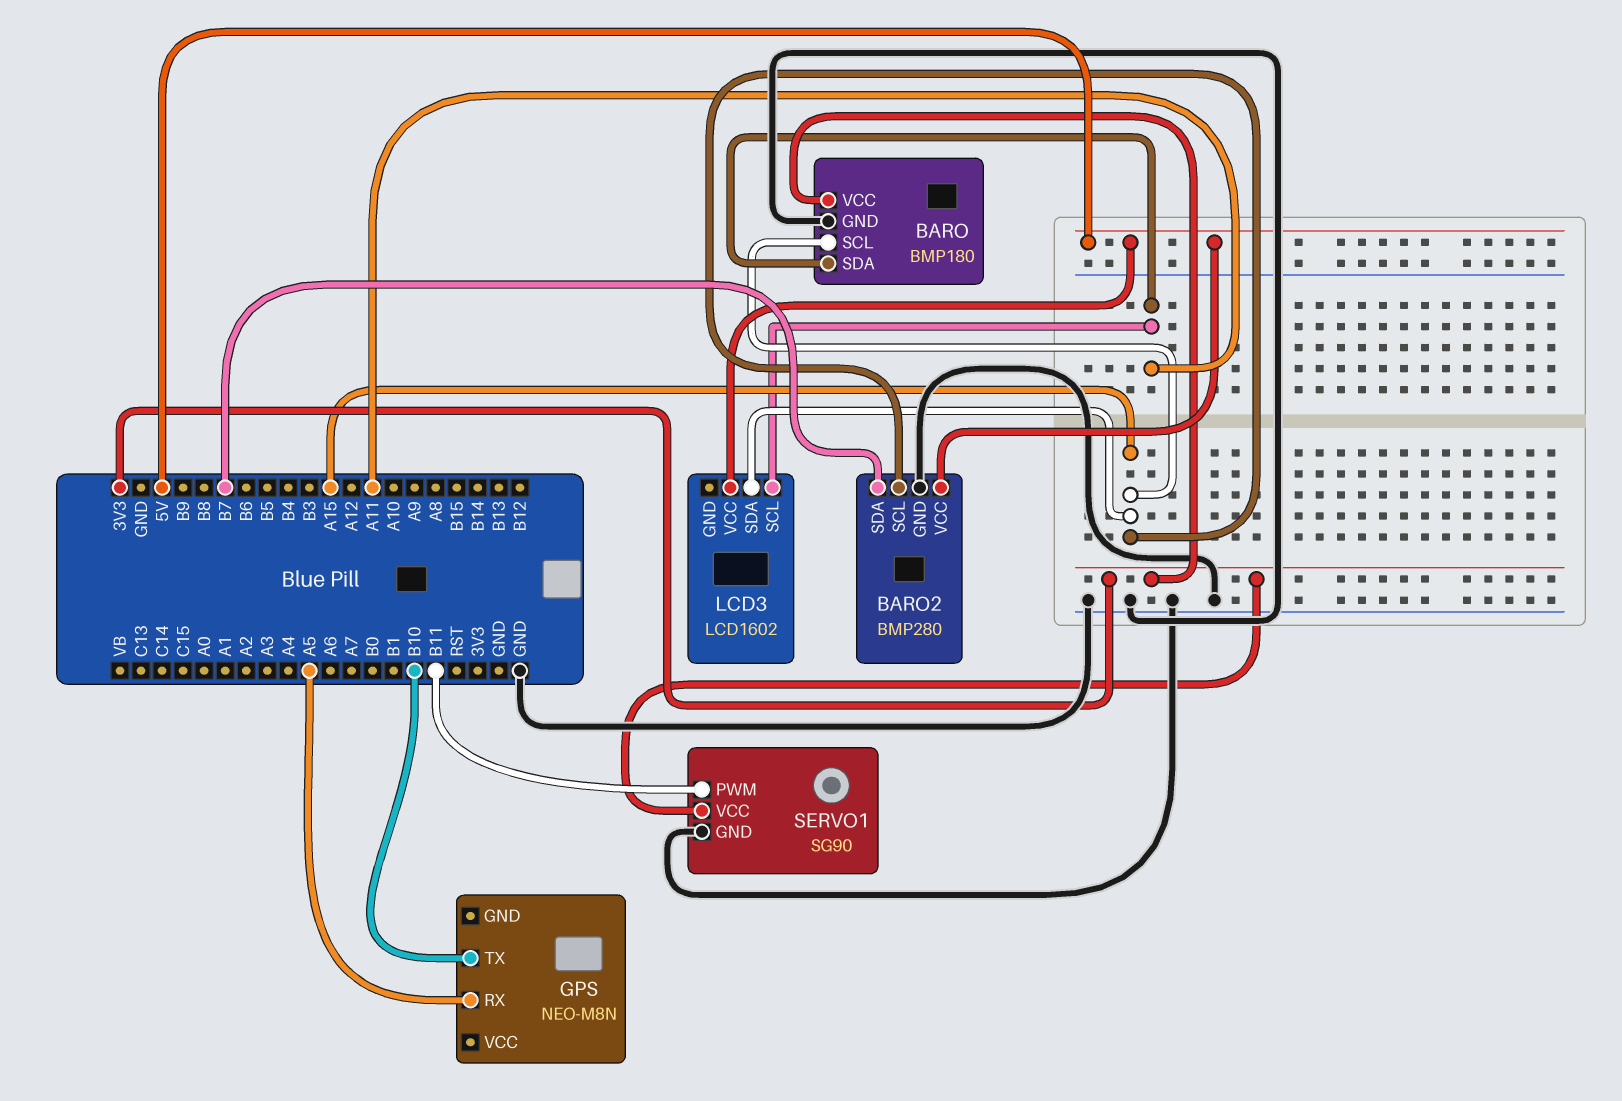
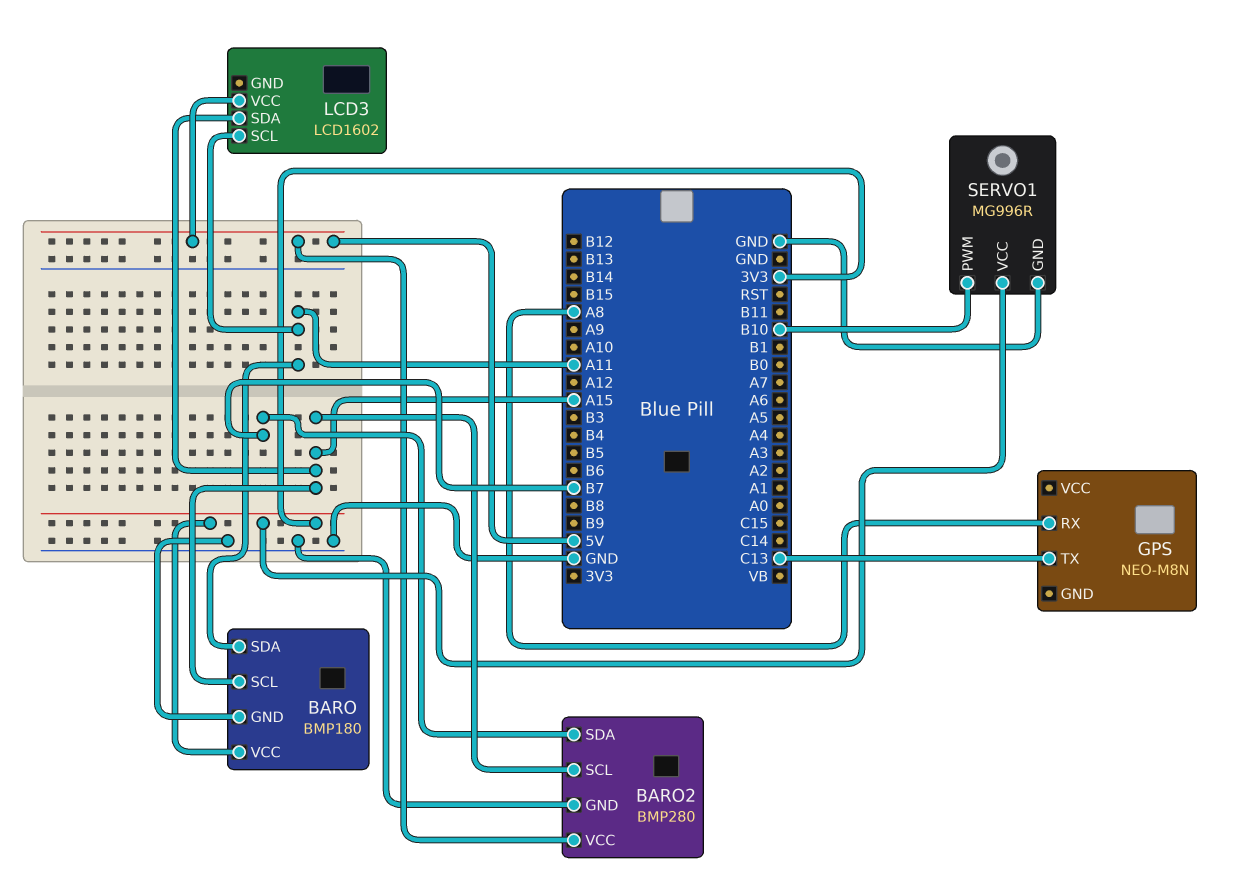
GPS pin RX: A5 -> A8
GPS pin TX: B10 -> C13
SERVO1: SG90 -> MG996R
SERVO1 pin PWM: B11 -> B10

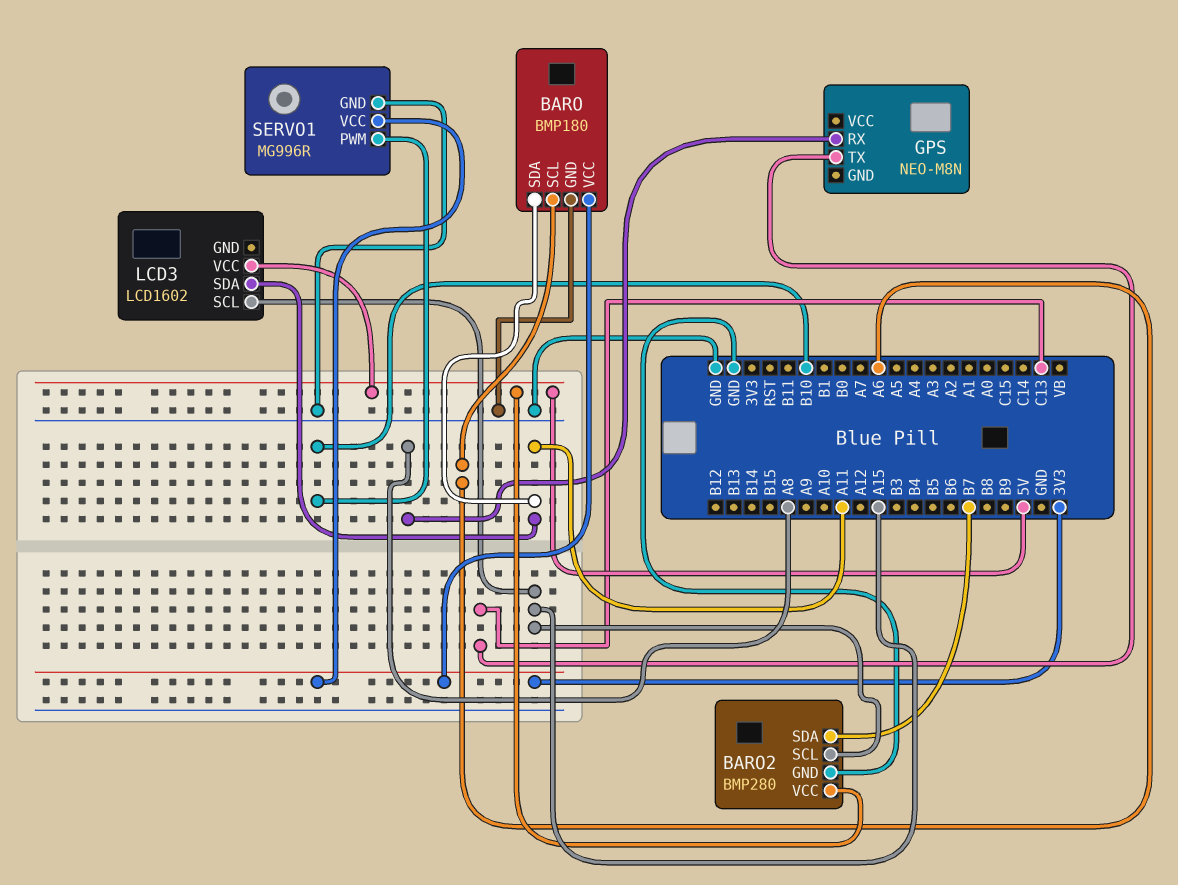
BARO pin SCL: A15 -> A6
LCD3 pin SCL: A11 -> A15
LCD3 pin SDA: A15 -> A11

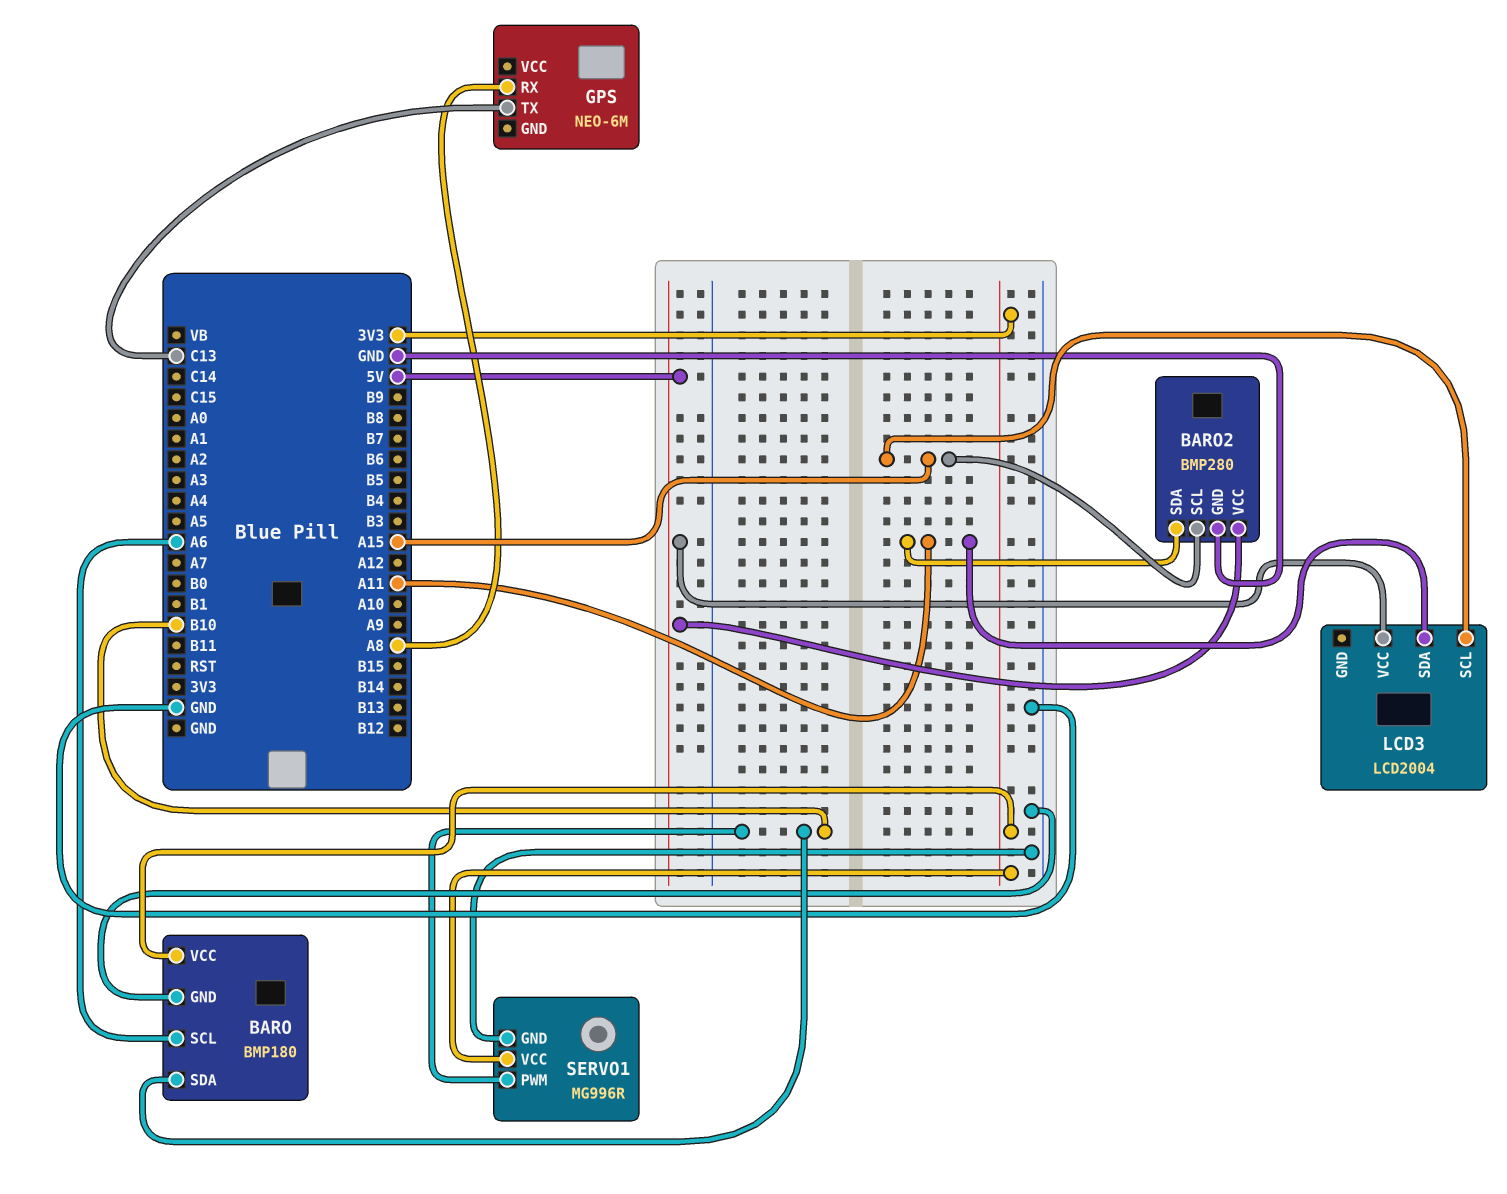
BARO pin SDA: A11 -> B10
BARO2 pin SDA: B7 -> A11
GPS: NEO-M8N -> NEO-6M
LCD3: LCD1602 -> LCD2004

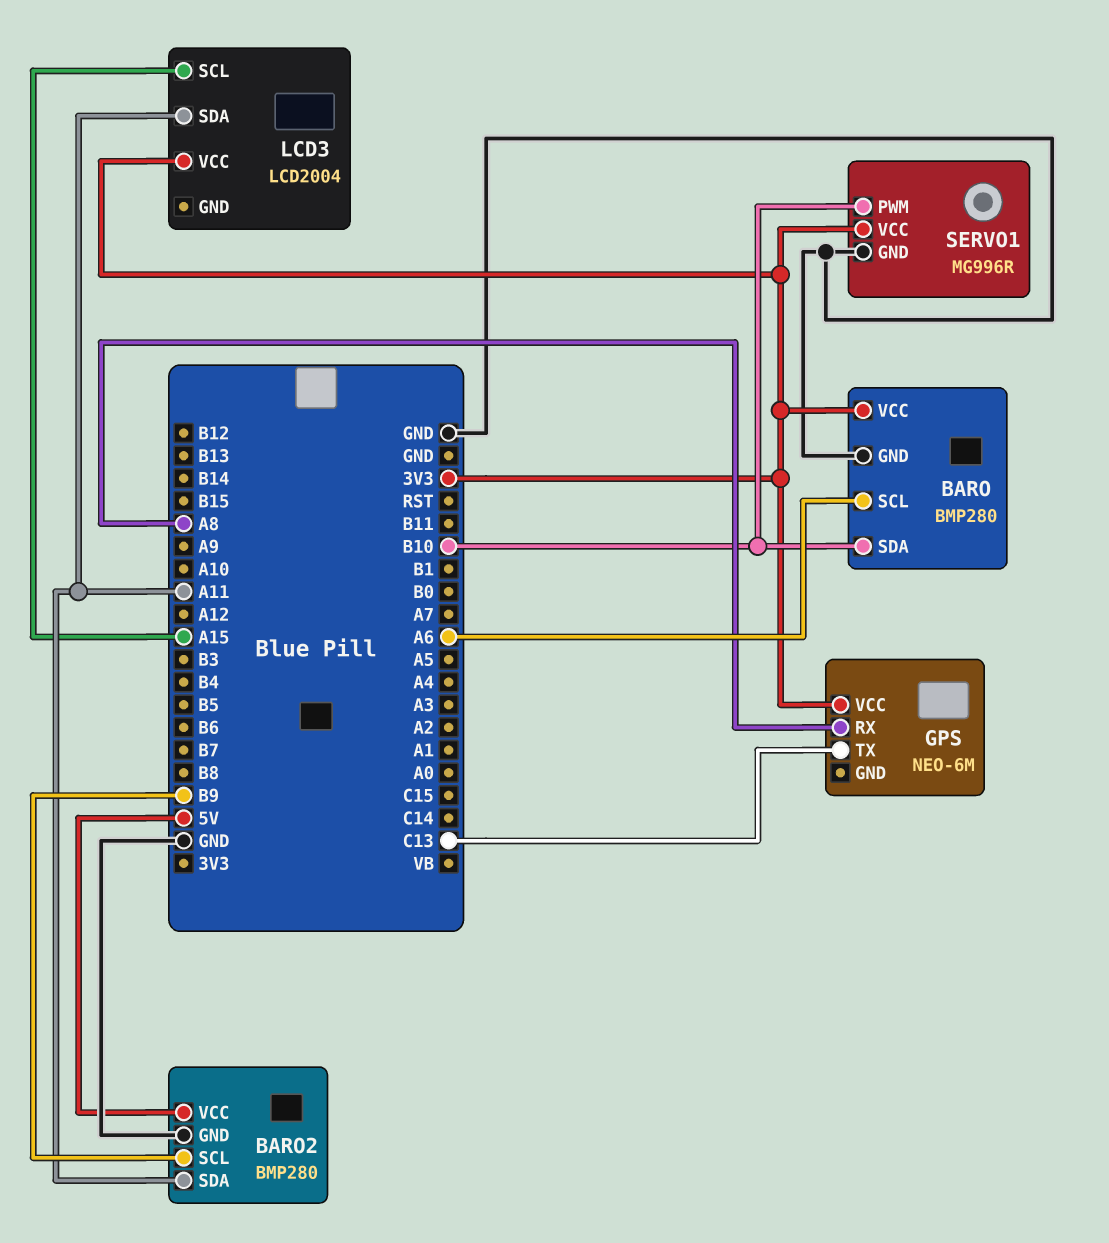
BARO: BMP180 -> BMP280
BARO2 pin SCL: A15 -> B9
GPS pin VCC: none -> 3V3
LCD3 pin VCC: 5V -> 3V3

